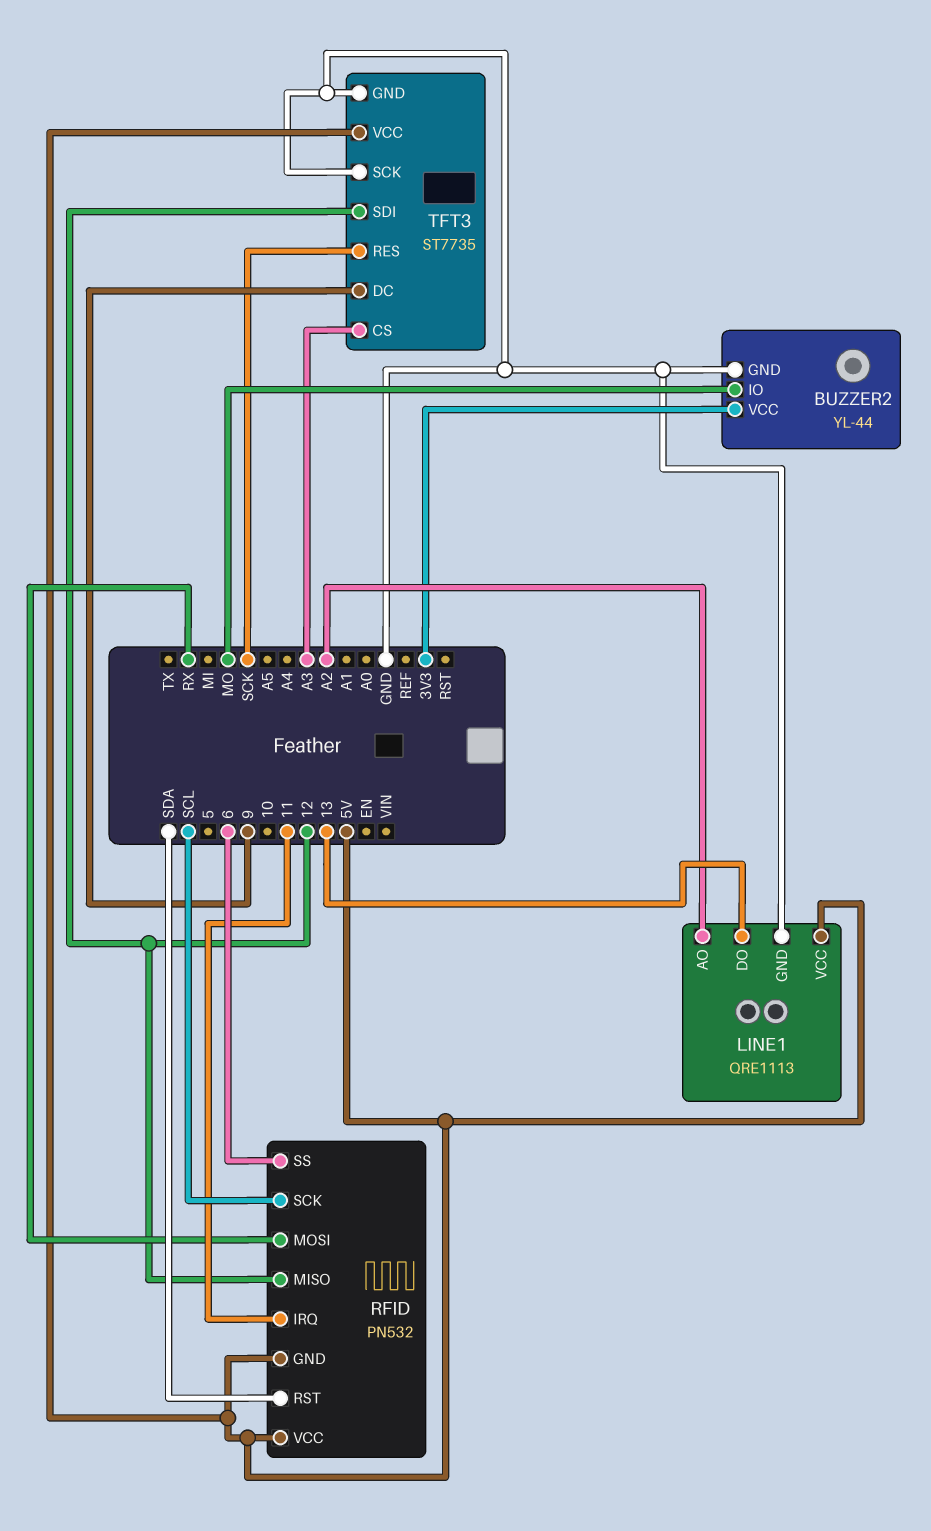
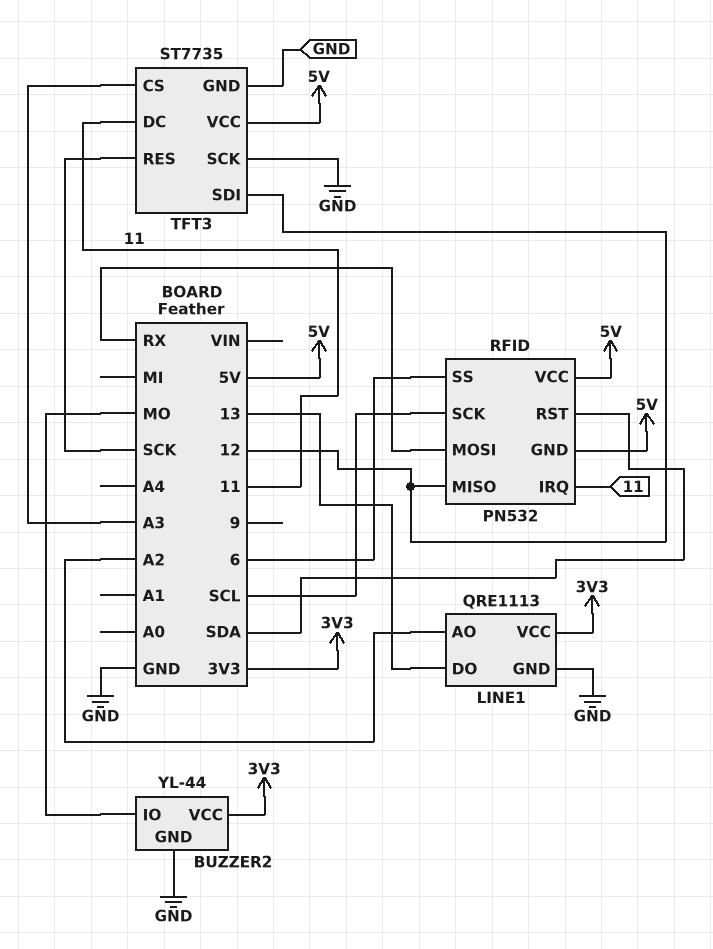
LINE1 pin VCC: 5V -> 3V3
TFT3 pin DC: 9 -> 11

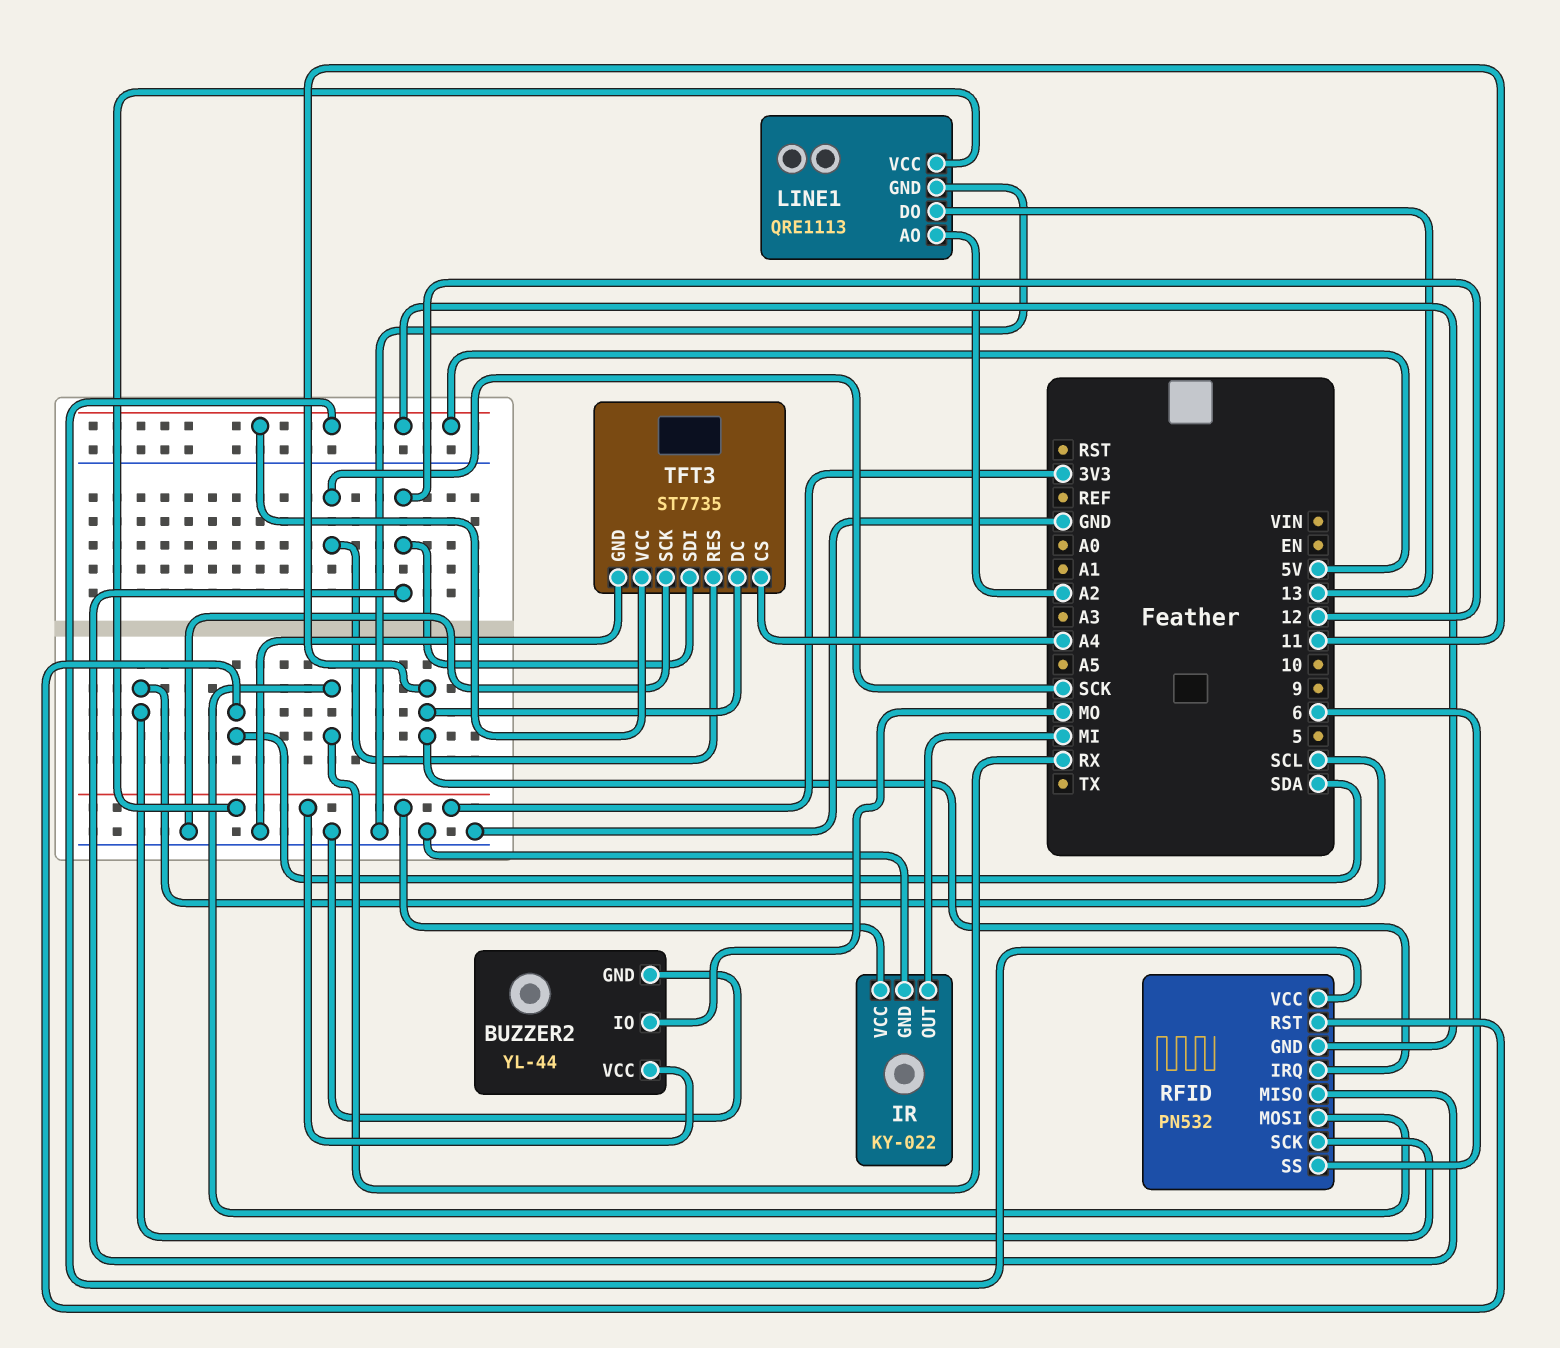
IR: none -> KY-022
IR pin GND: none -> GND
IR pin OUT: none -> MI
IR pin VCC: none -> 3V3
TFT3 pin CS: A3 -> A4

